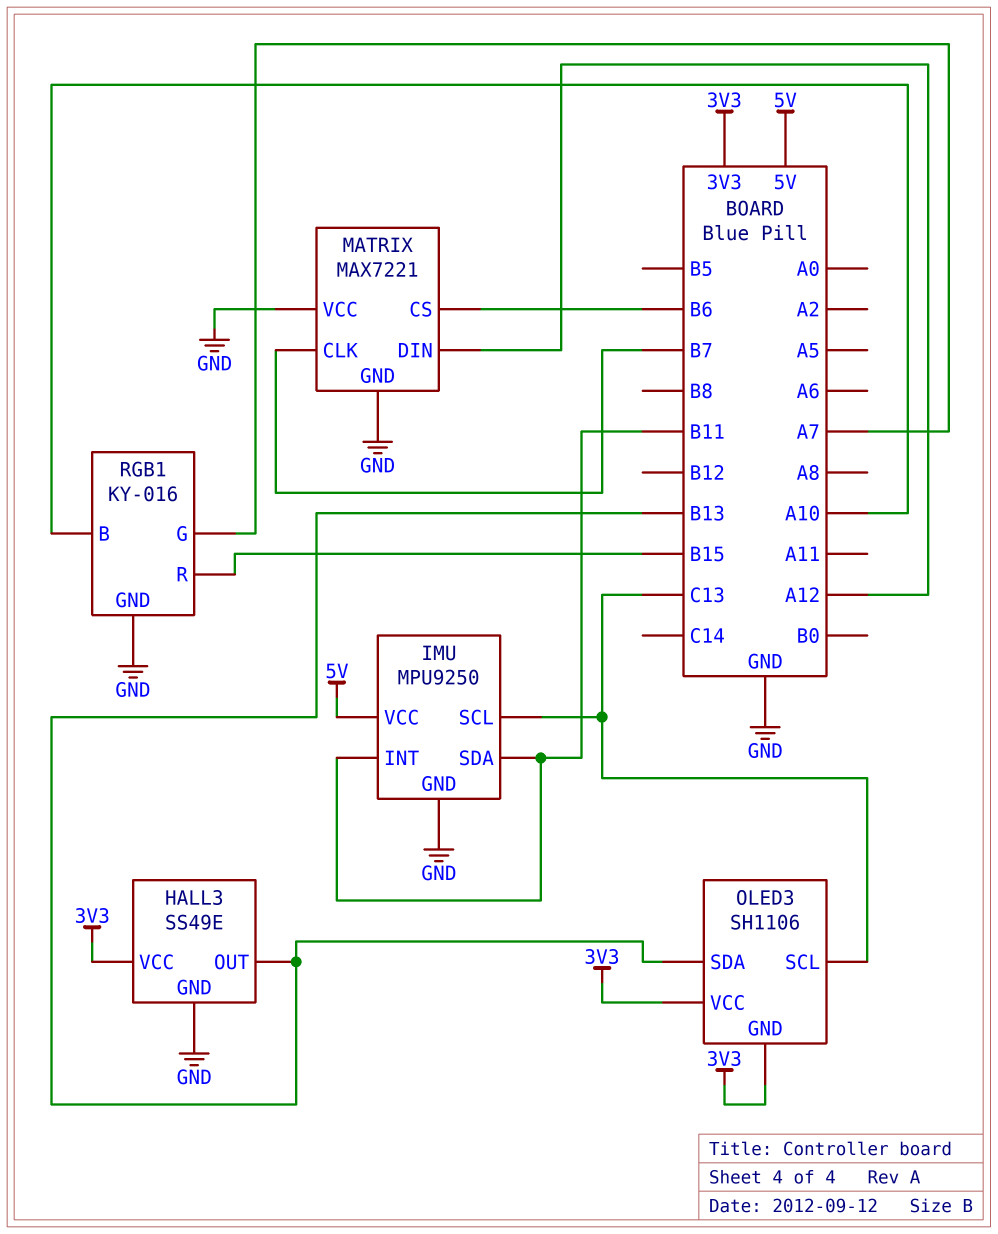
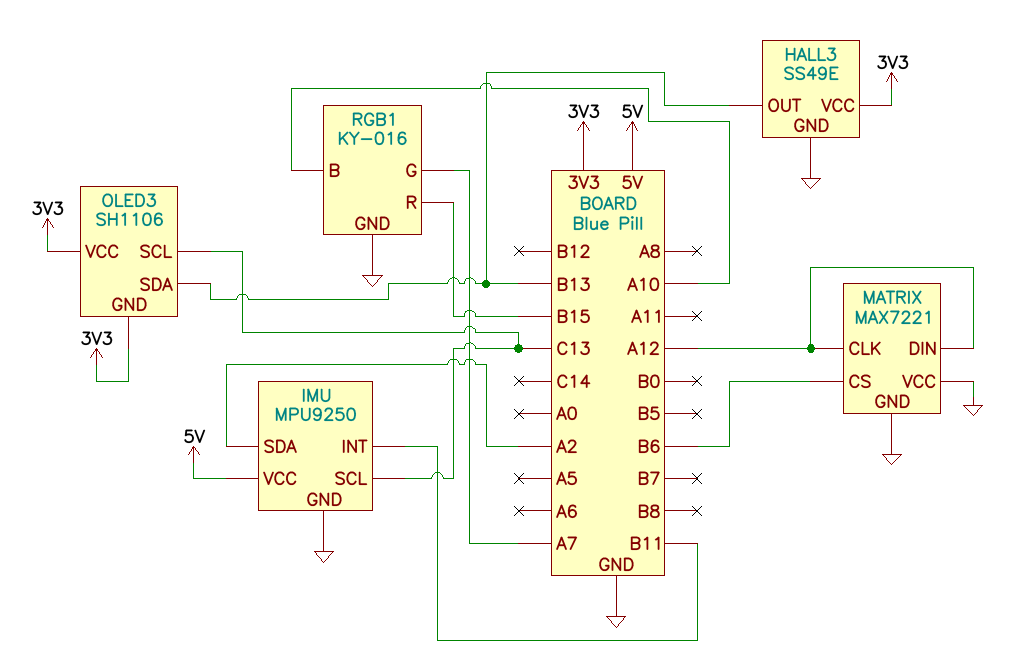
IMU pin SDA: B11 -> A2
MATRIX pin CLK: B7 -> A12

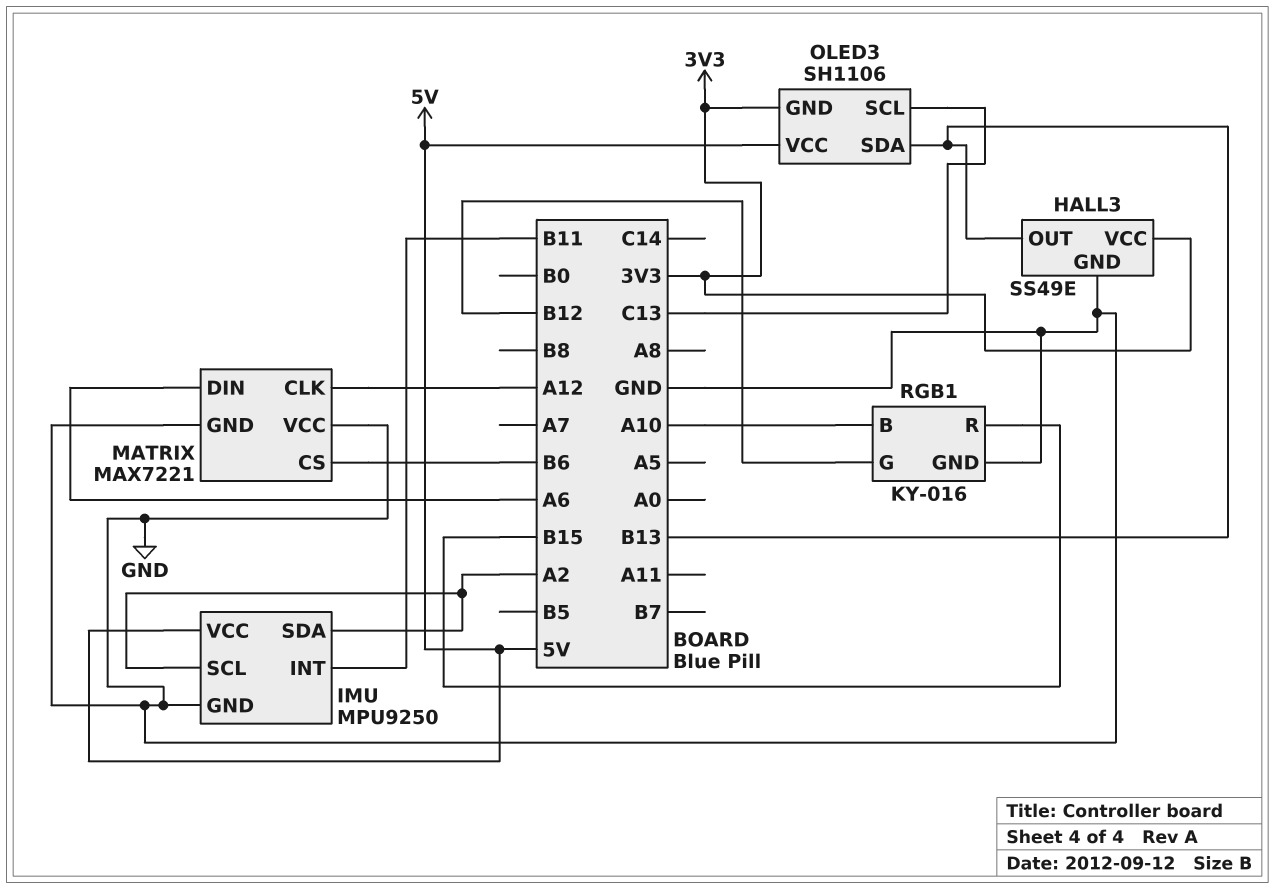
IMU pin SCL: C13 -> A2
MATRIX pin DIN: A12 -> A6
OLED3 pin VCC: 3V3 -> 5V
RGB1 pin G: A7 -> B12

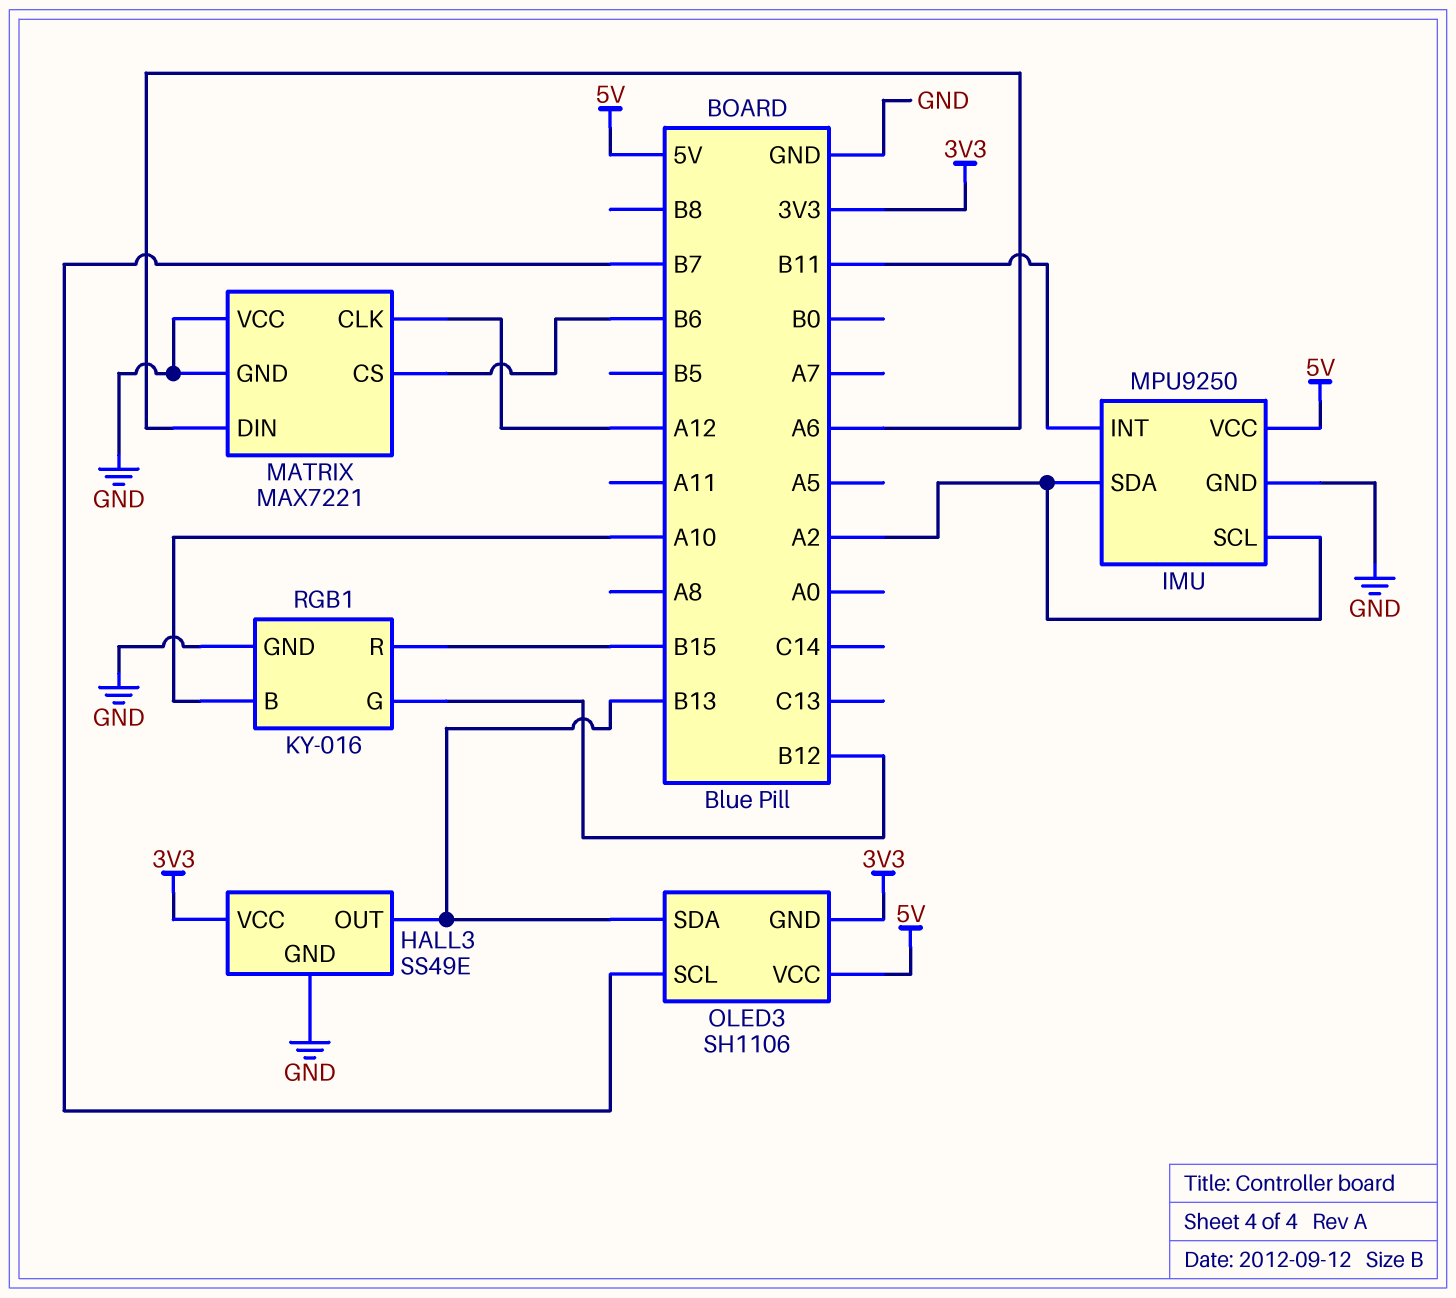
OLED3 pin SCL: C13 -> B7

